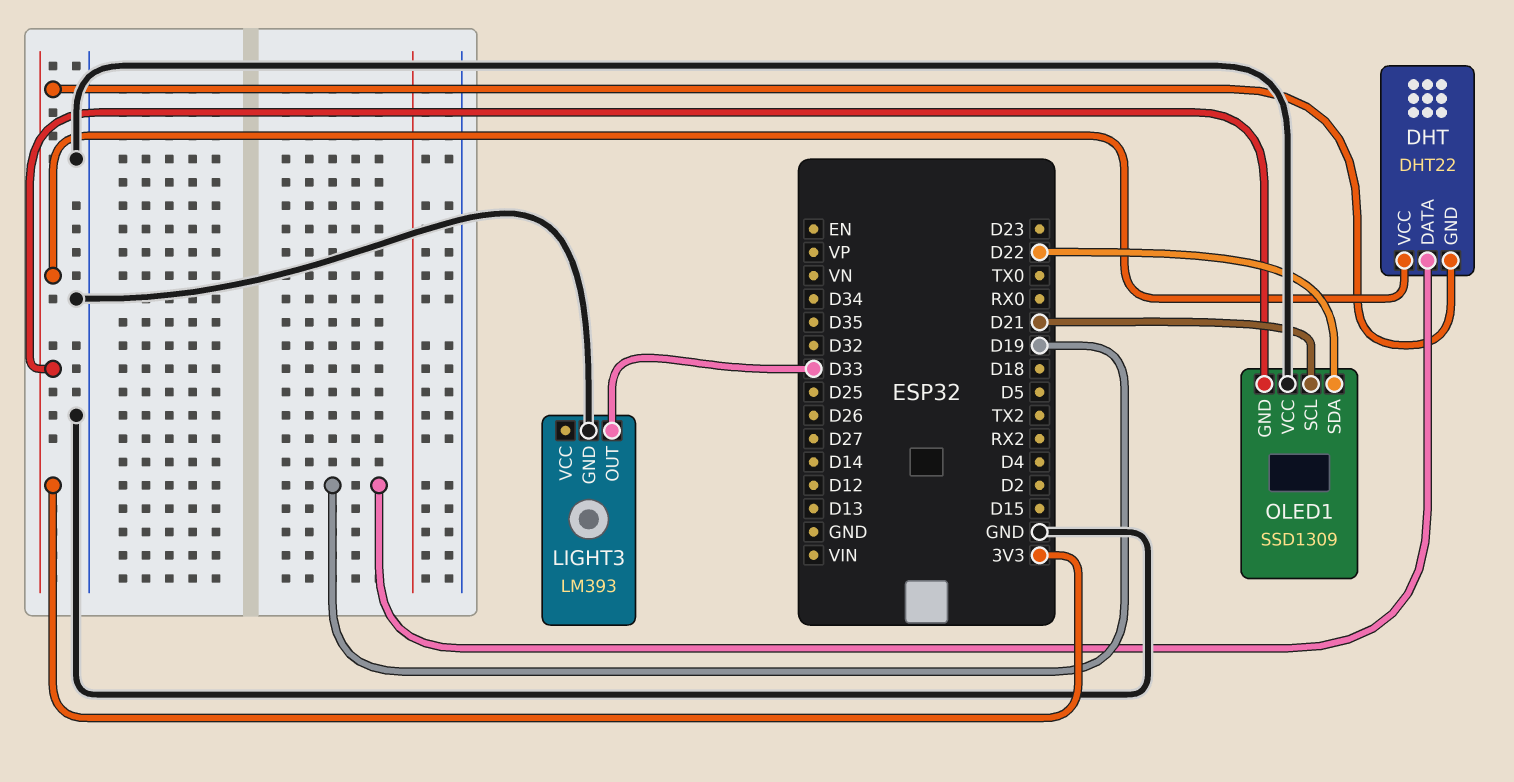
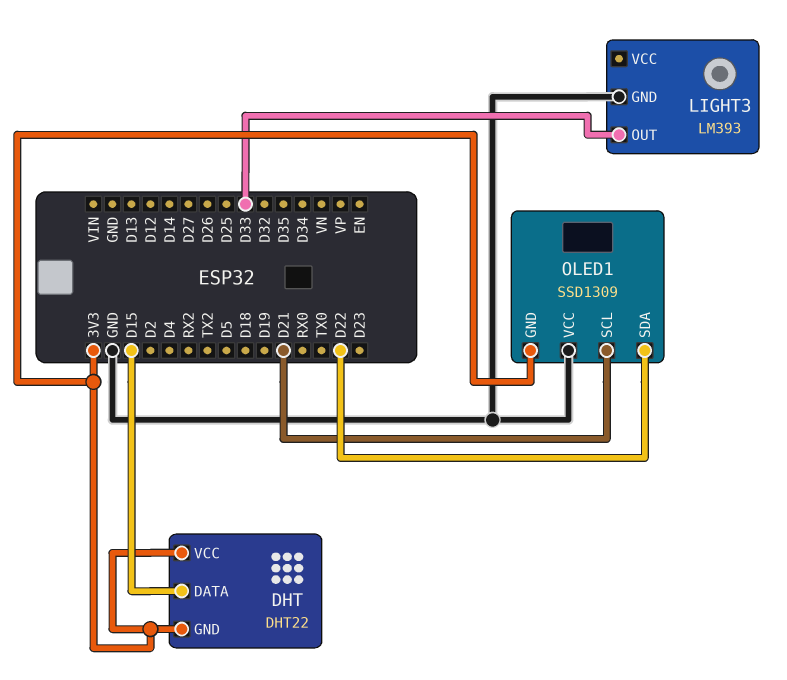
DHT pin DATA: D19 -> D15

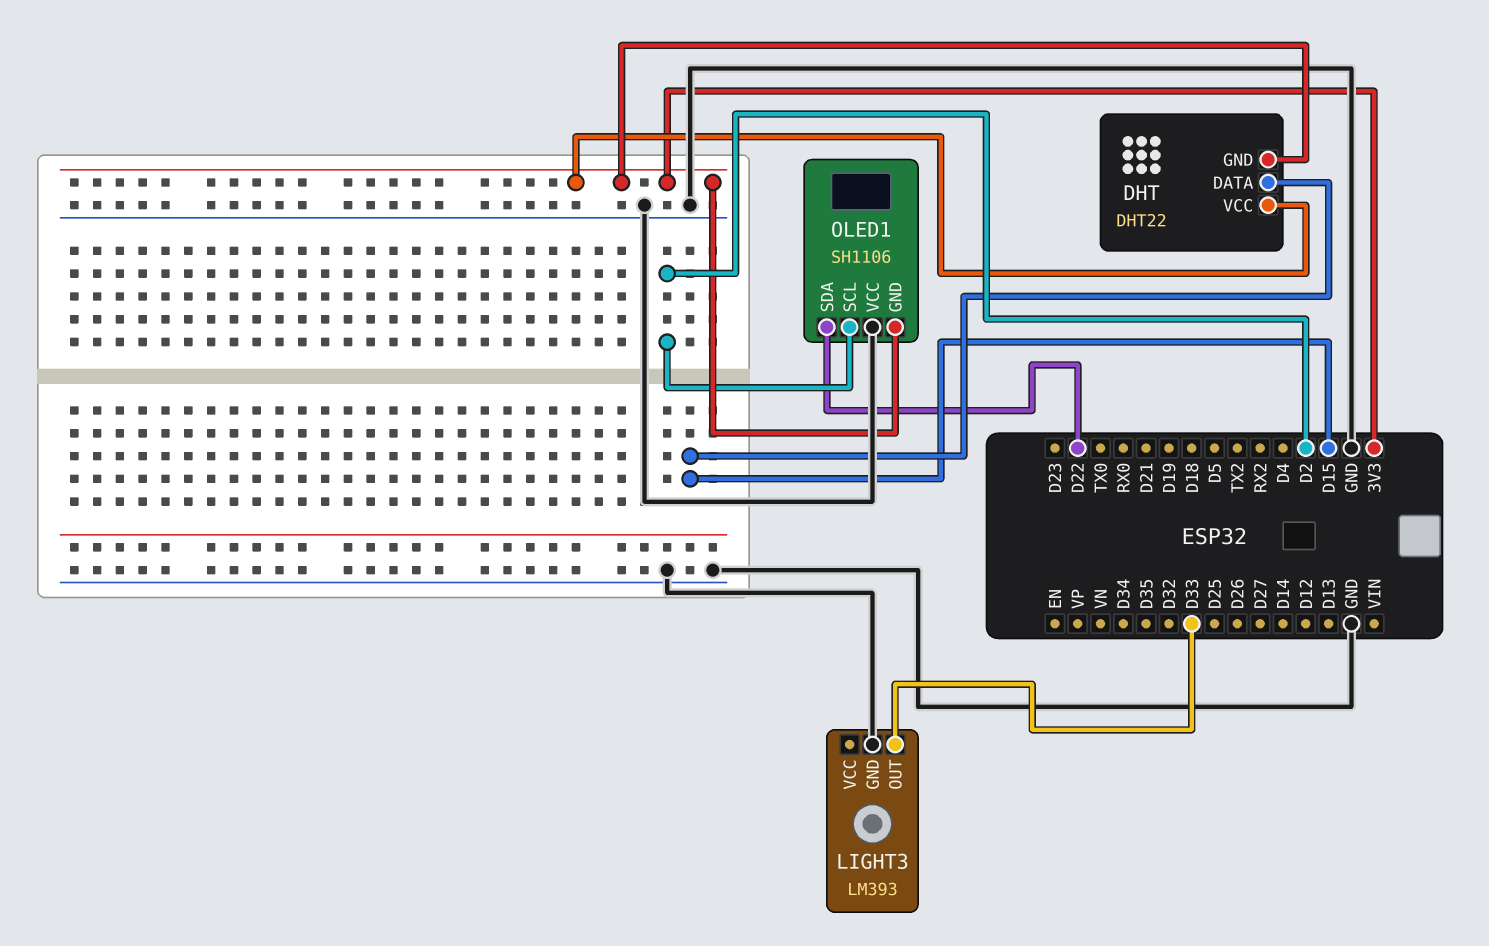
OLED1: SSD1309 -> SH1106
OLED1 pin SCL: D21 -> D2

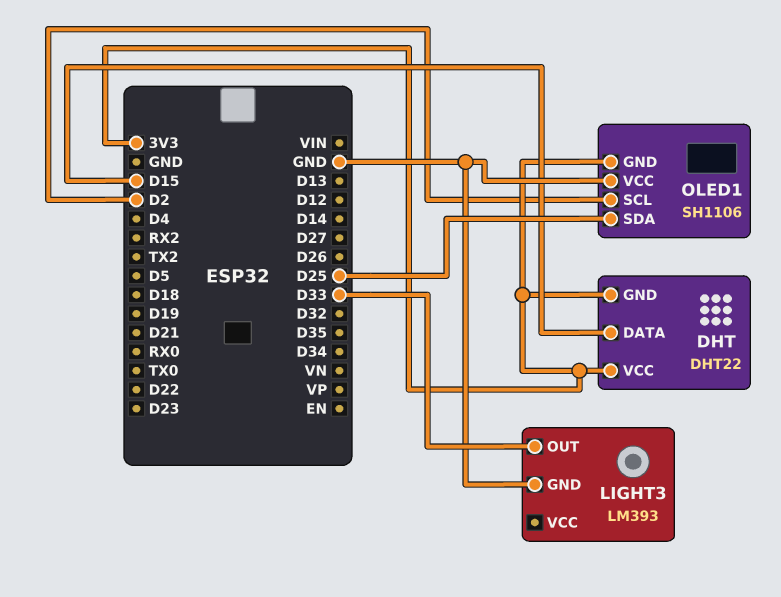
OLED1 pin SDA: D22 -> D25

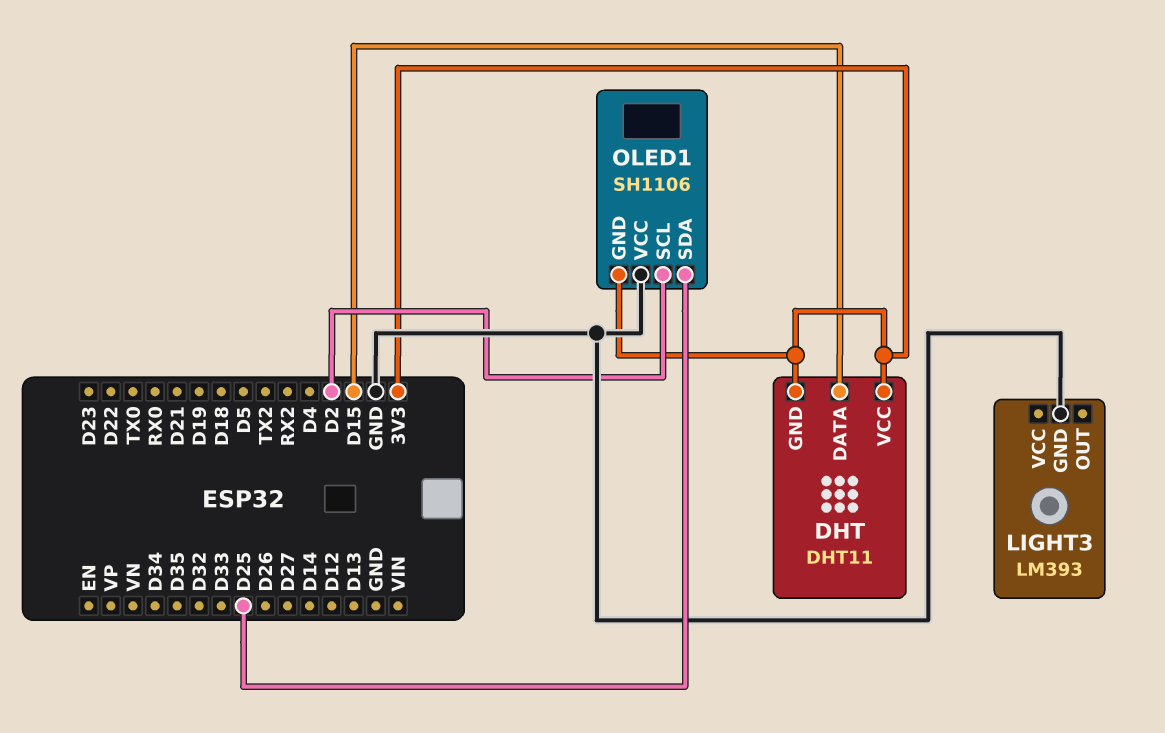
DHT: DHT22 -> DHT11
LIGHT3 pin OUT: D33 -> none

